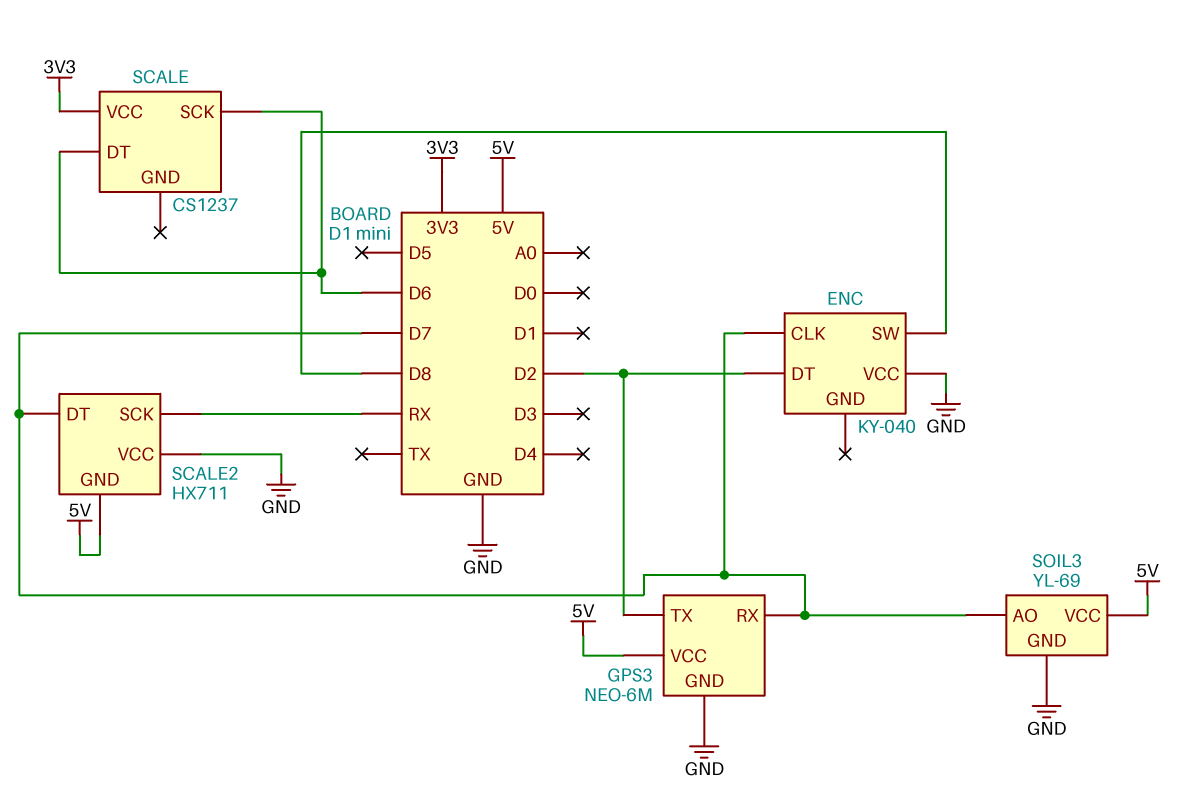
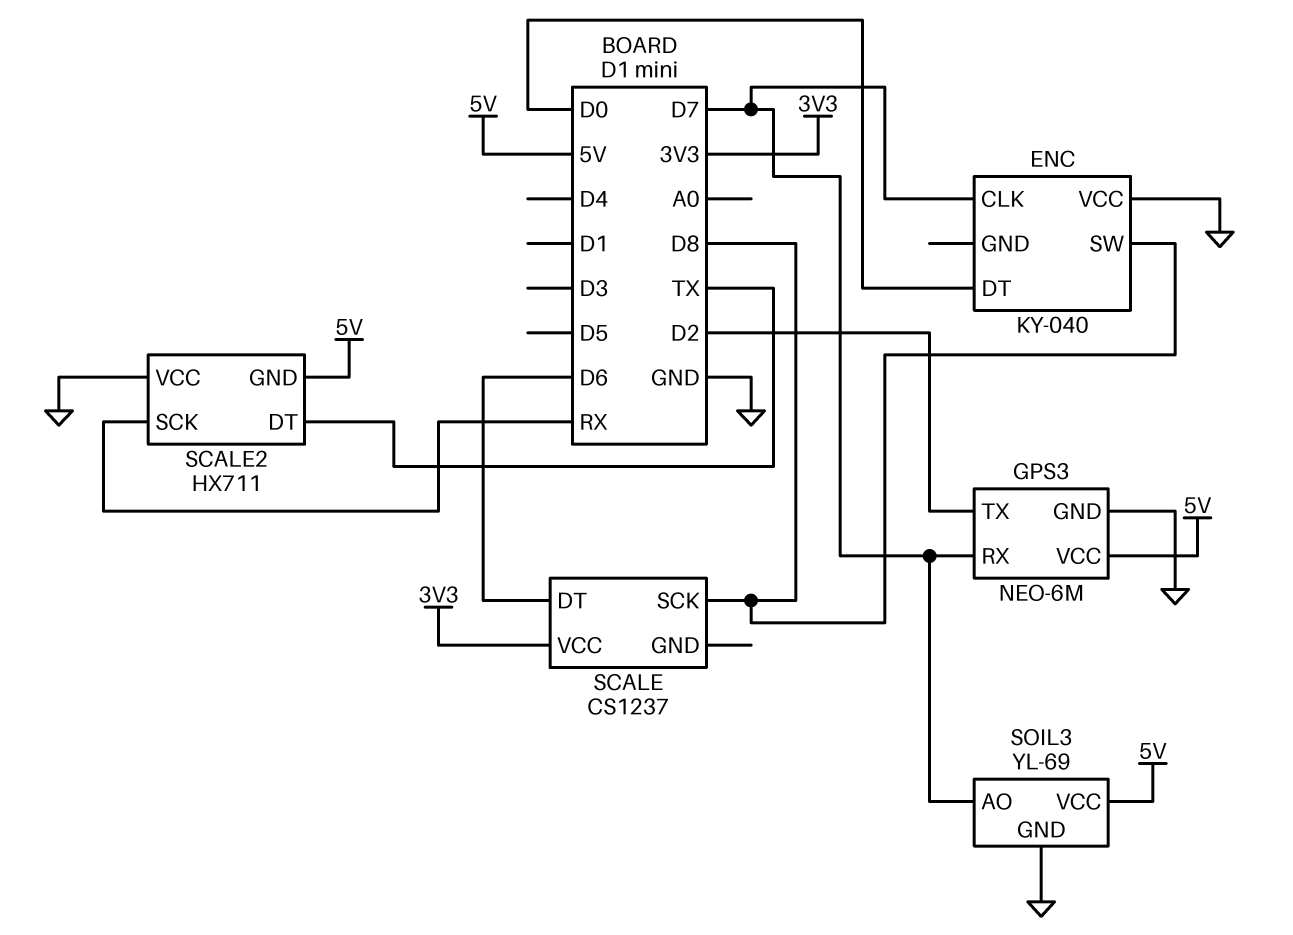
ENC pin DT: D2 -> D0
SCALE pin SCK: D6 -> D8
SCALE2 pin DT: D7 -> TX

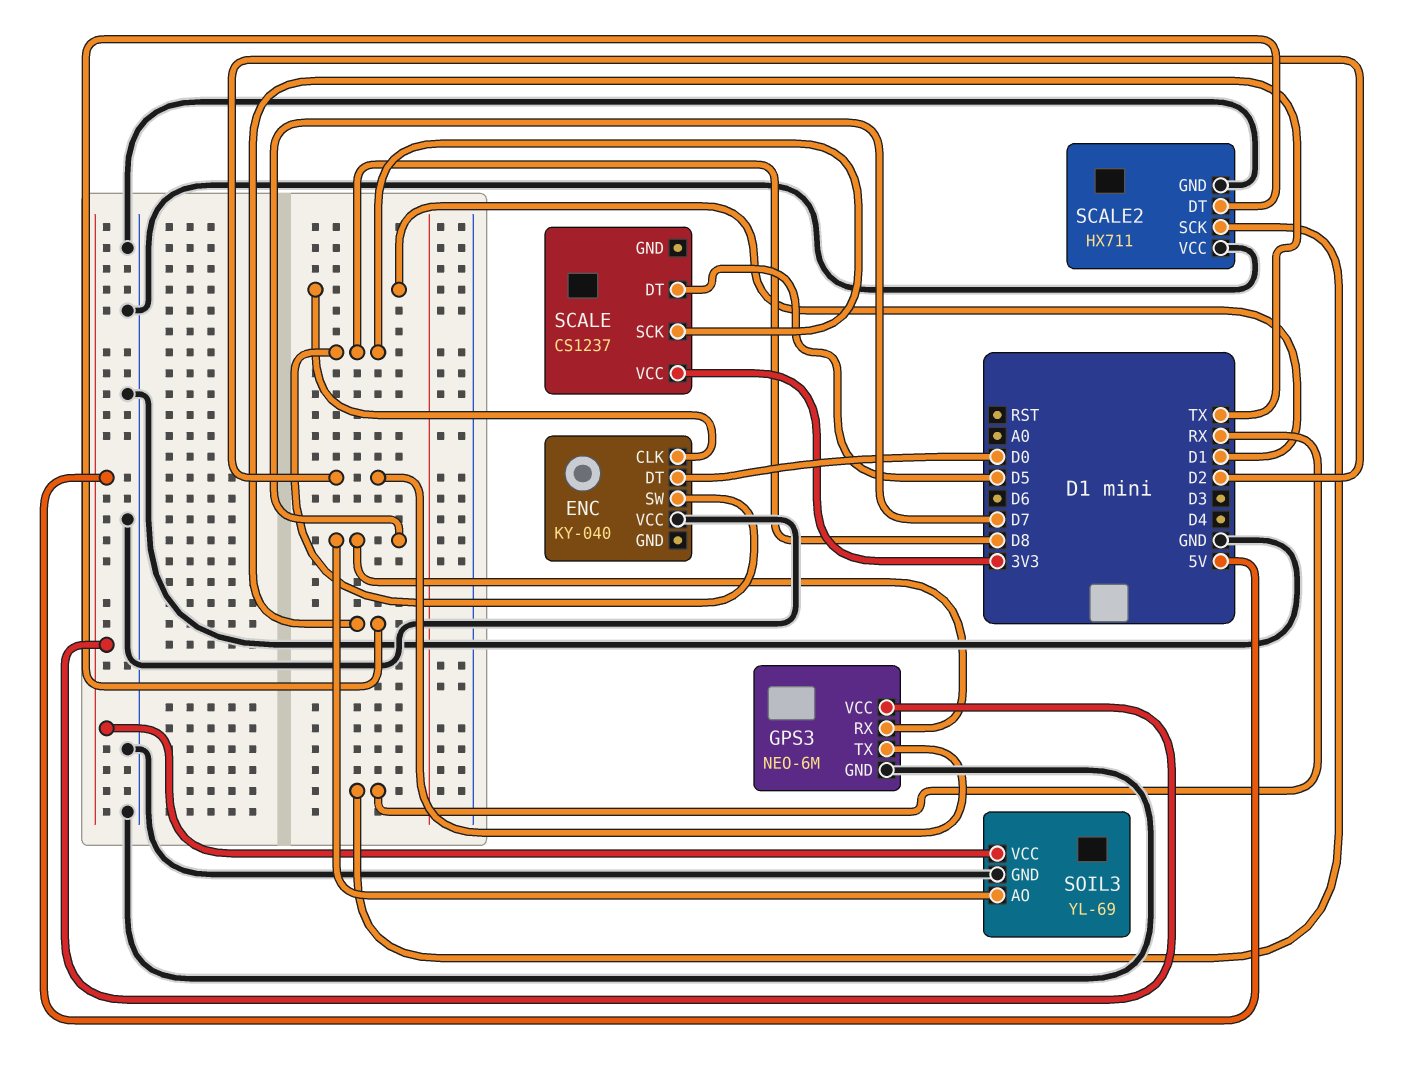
ENC pin CLK: D7 -> D1
SCALE pin DT: D6 -> D5
SCALE2 pin GND: 5V -> GND

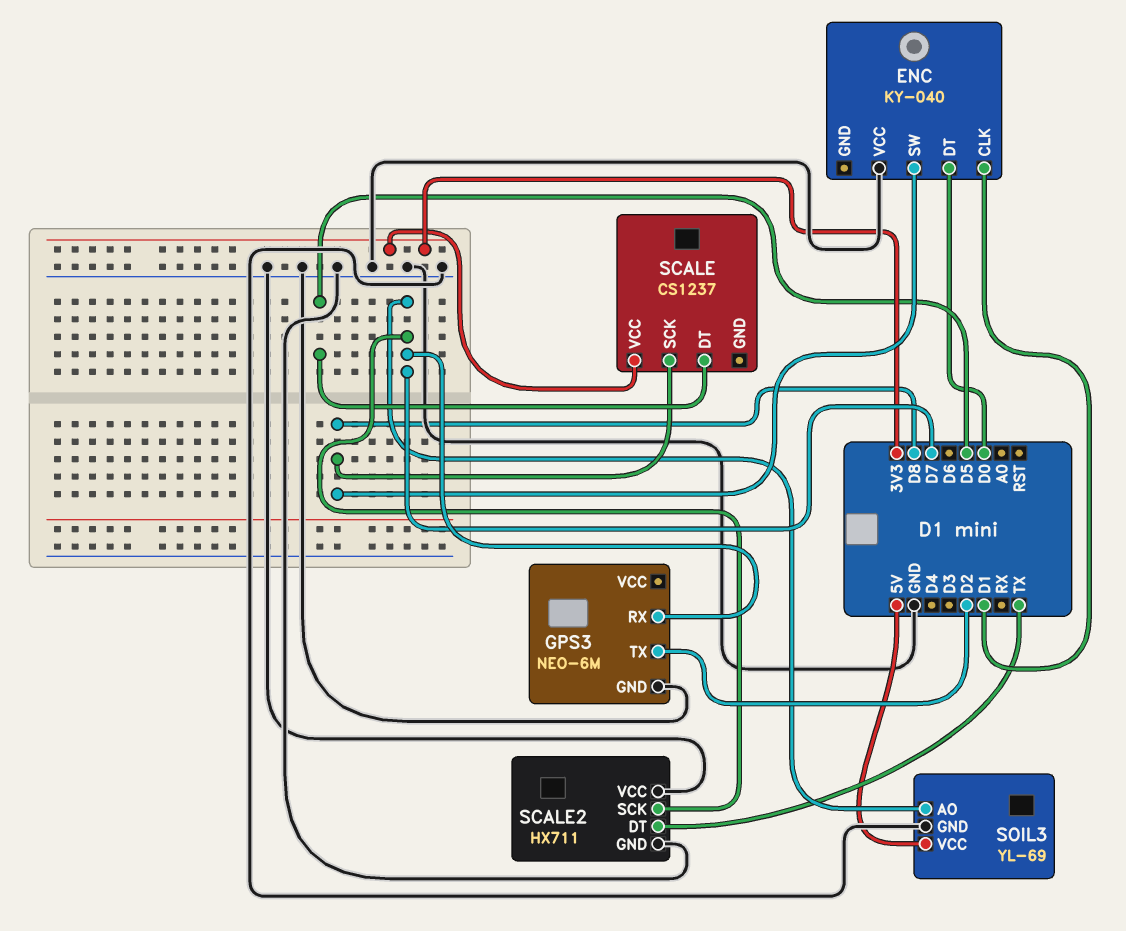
GPS3 pin VCC: 5V -> none
SCALE2 pin SCK: RX -> D7

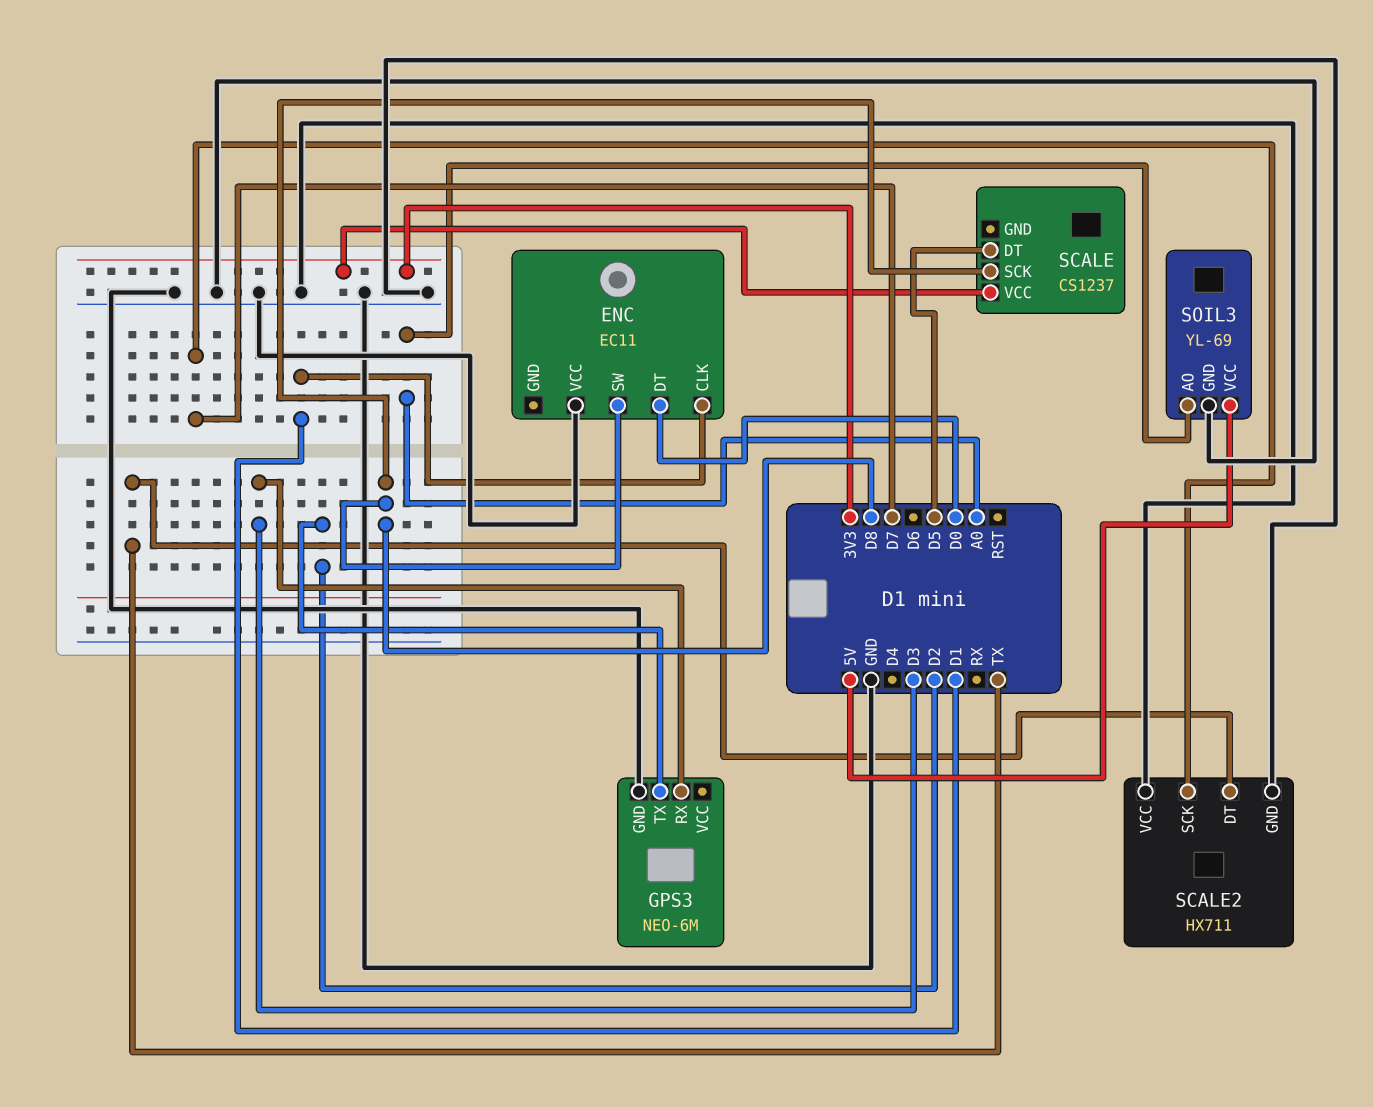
ENC: KY-040 -> EC11
GPS3 pin RX: D7 -> D3
SOIL3 pin AO: D7 -> A0

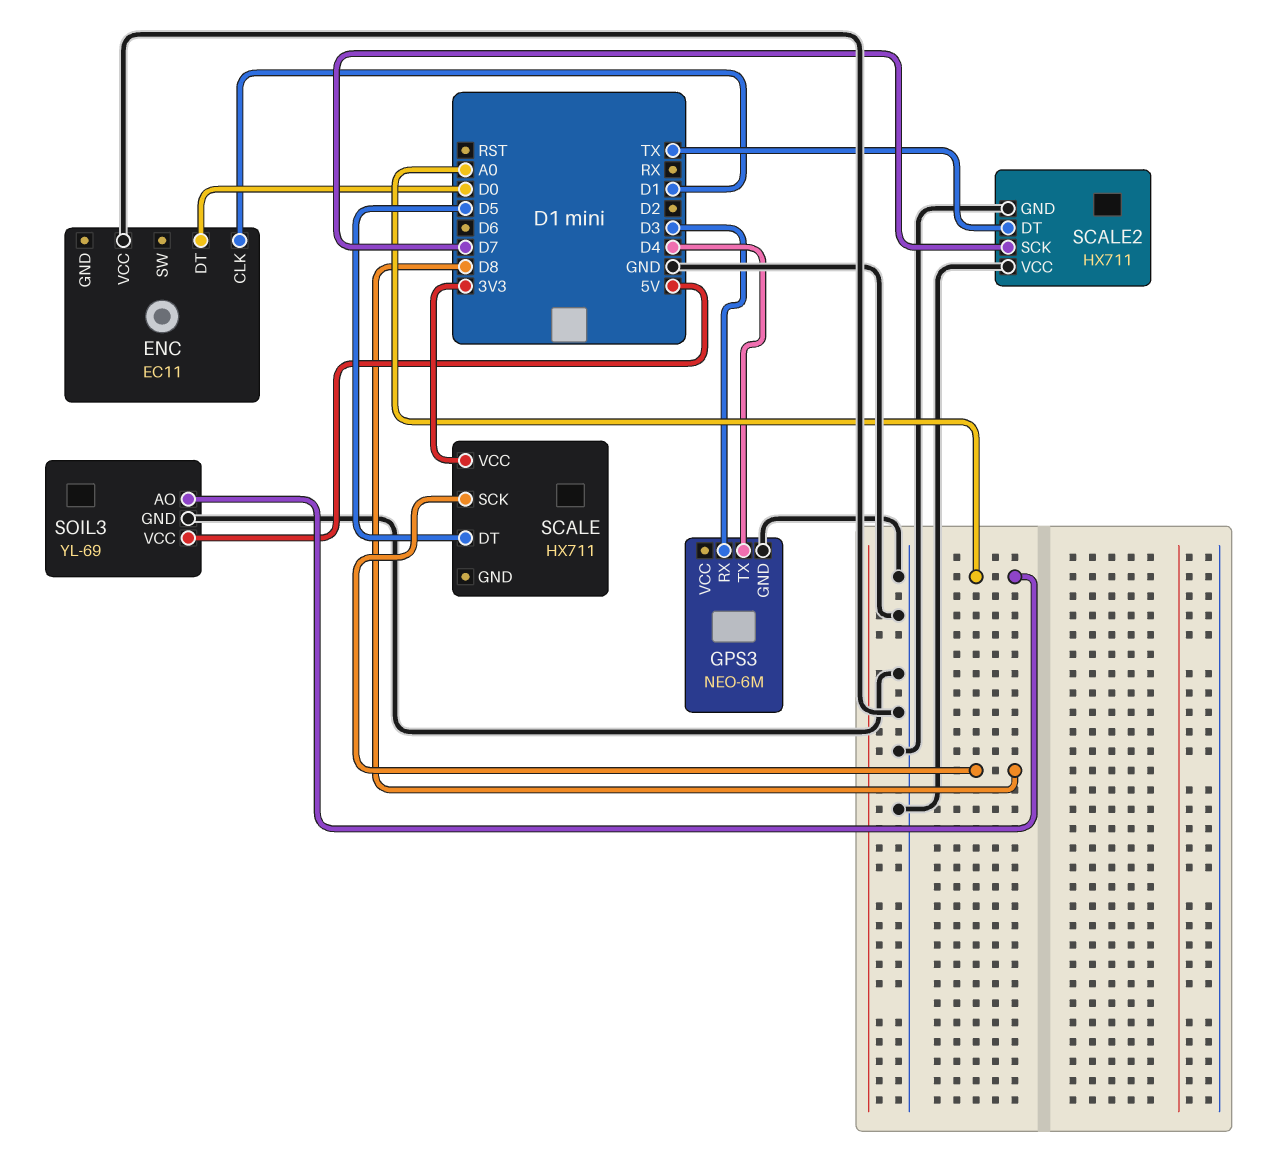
ENC pin SW: D8 -> none
GPS3 pin TX: D2 -> D4
SCALE: CS1237 -> HX711

